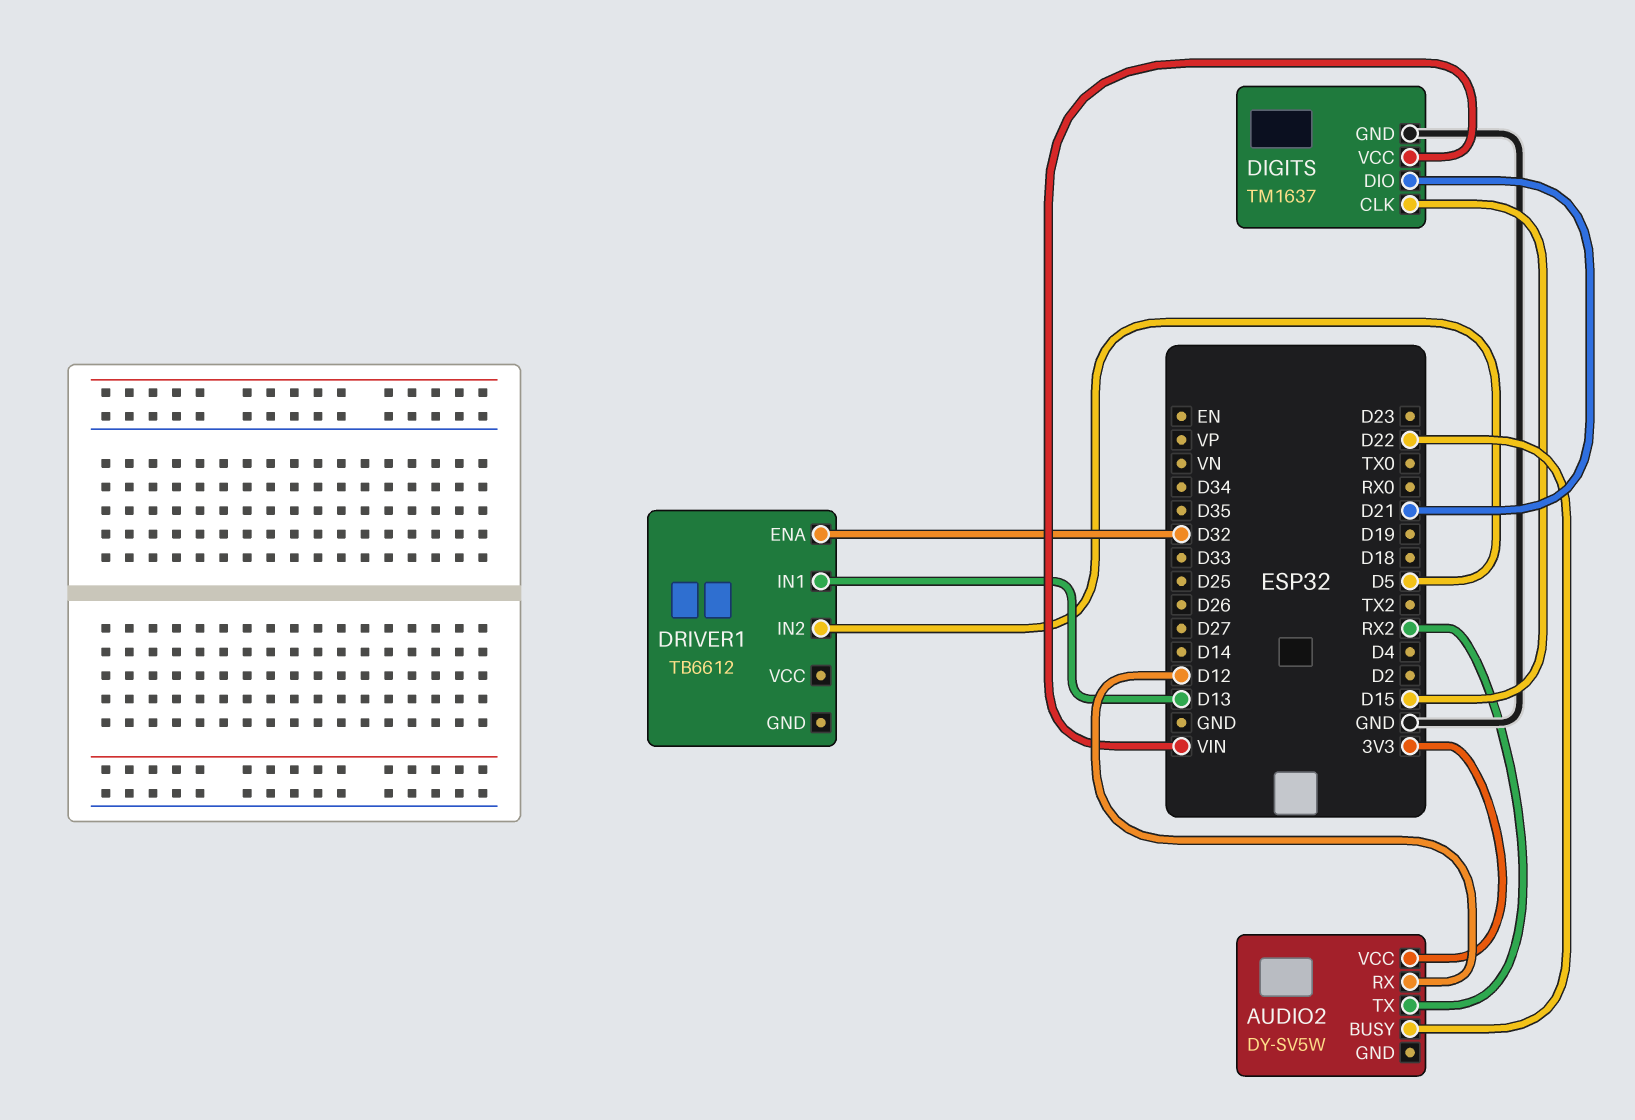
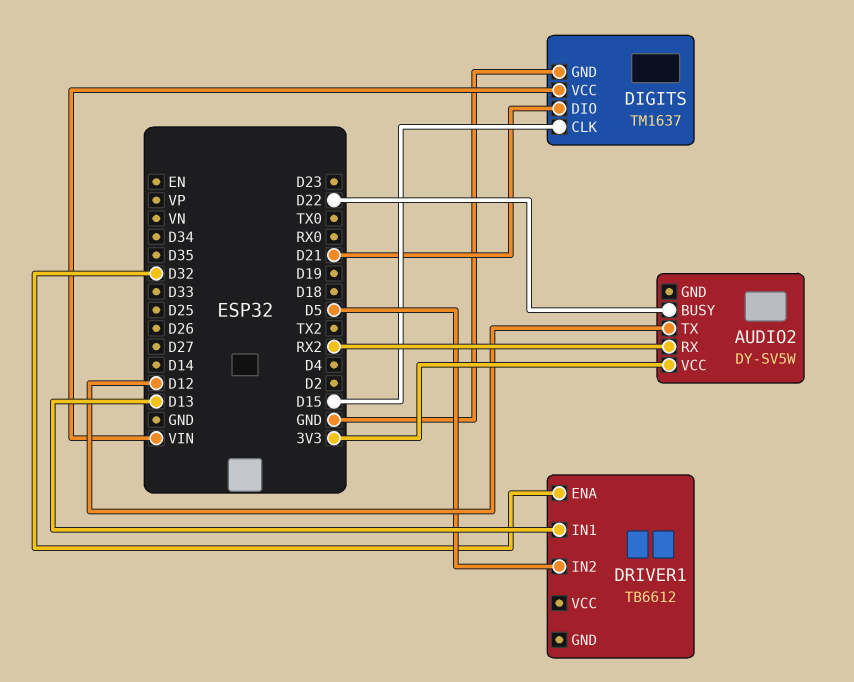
AUDIO2 pin RX: D12 -> RX2
AUDIO2 pin TX: RX2 -> D12

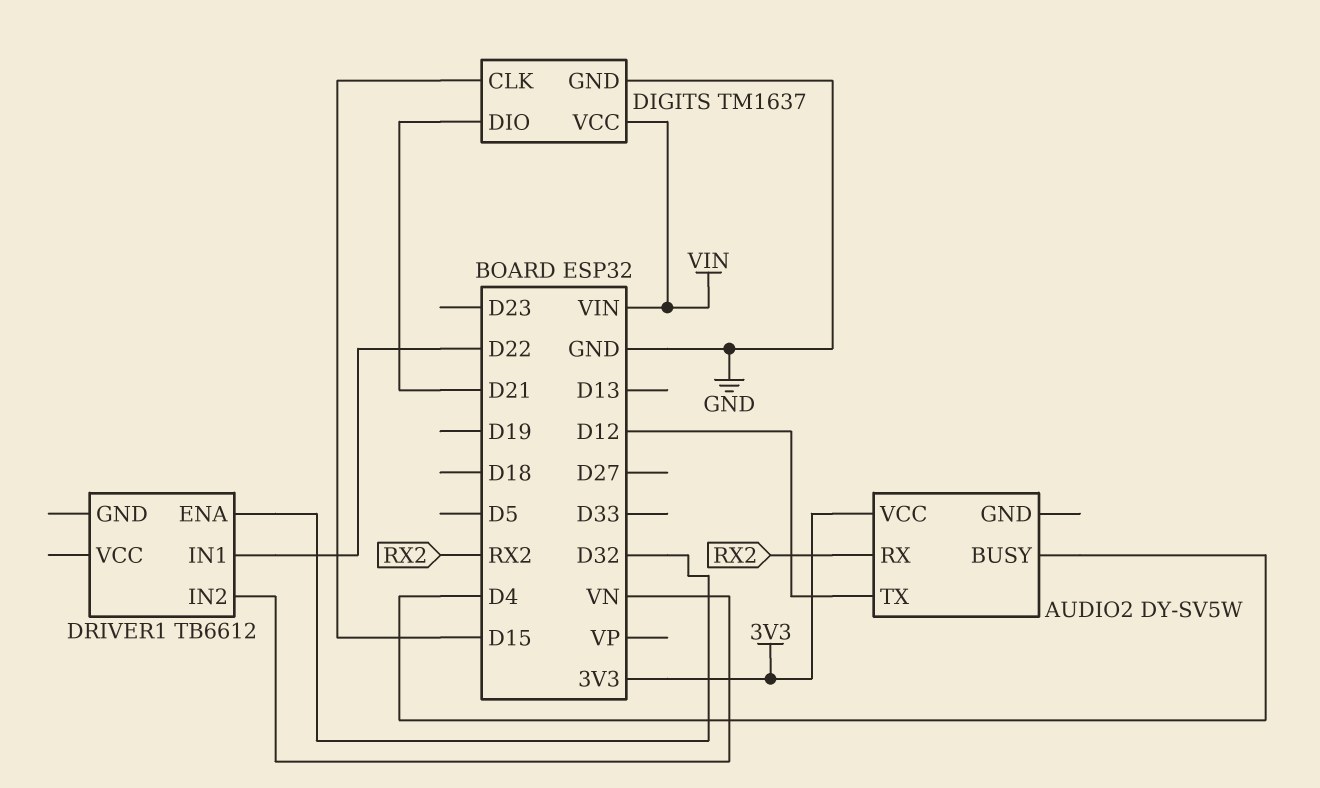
AUDIO2 pin BUSY: D22 -> D4
DRIVER1 pin IN1: D13 -> D22
DRIVER1 pin IN2: D5 -> VN

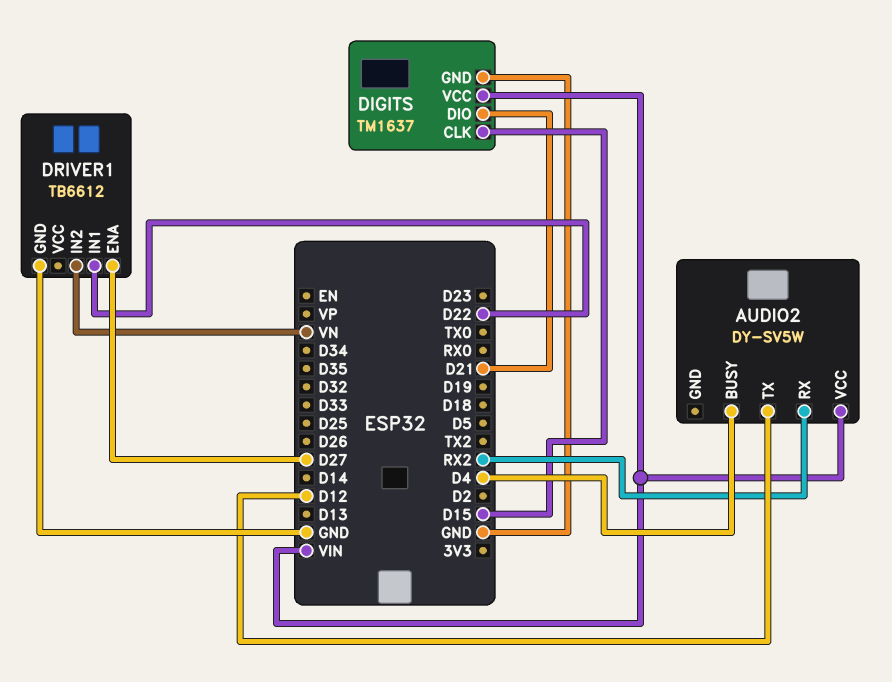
AUDIO2 pin VCC: 3V3 -> VIN
DRIVER1 pin ENA: D32 -> D27
DRIVER1 pin GND: none -> GND

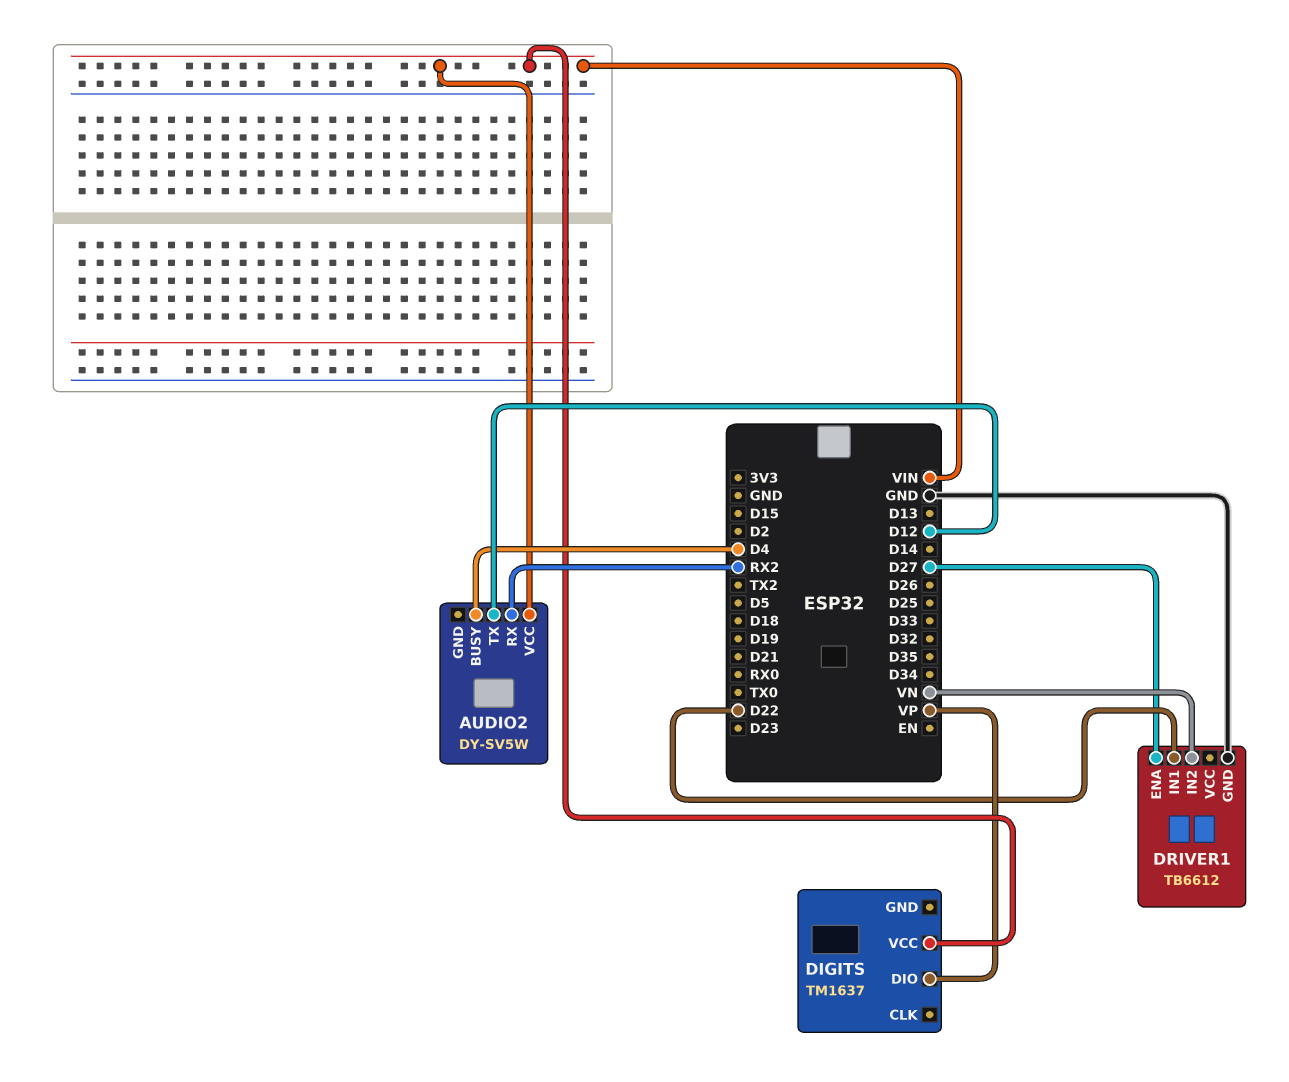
DIGITS pin CLK: D15 -> none
DIGITS pin DIO: D21 -> VP
DIGITS pin GND: GND -> none

